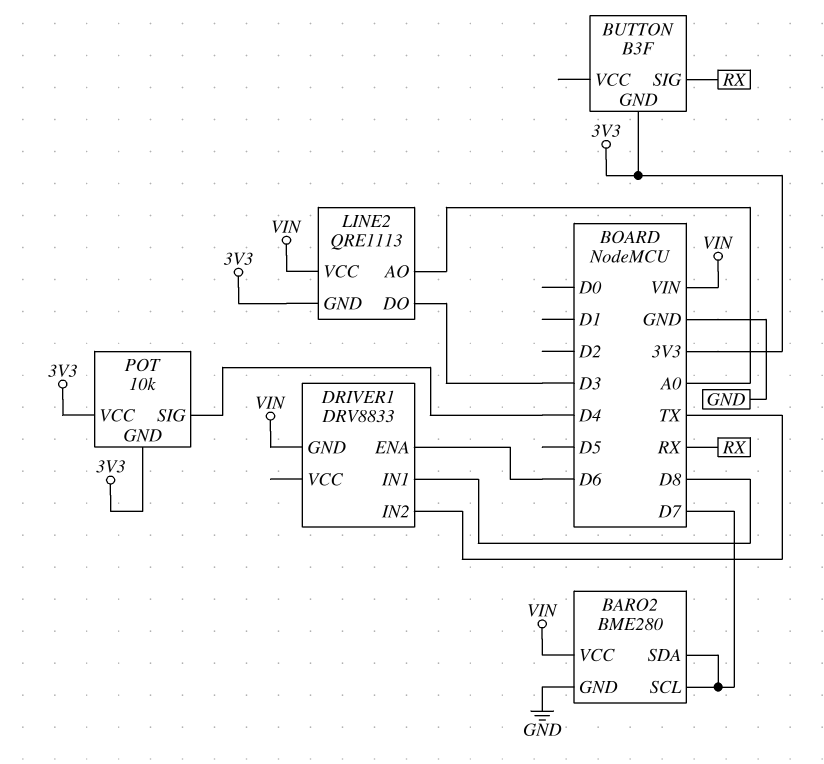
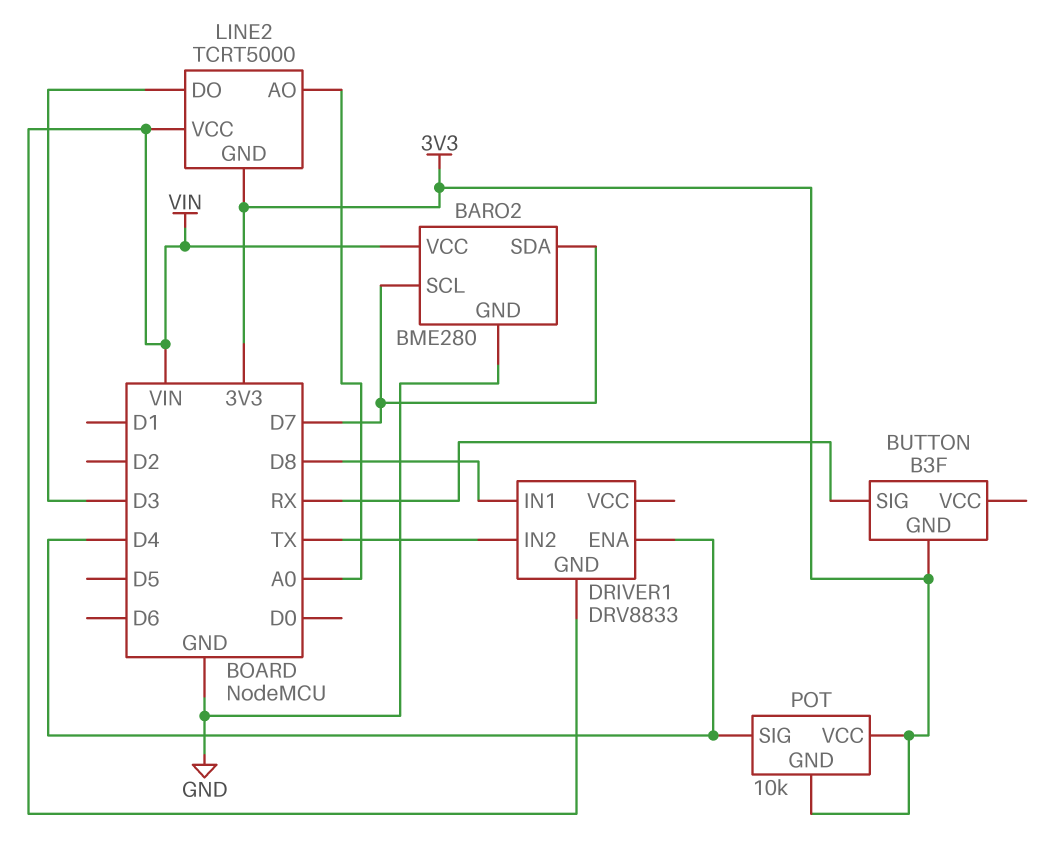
DRIVER1 pin ENA: D6 -> D4
LINE2: QRE1113 -> TCRT5000

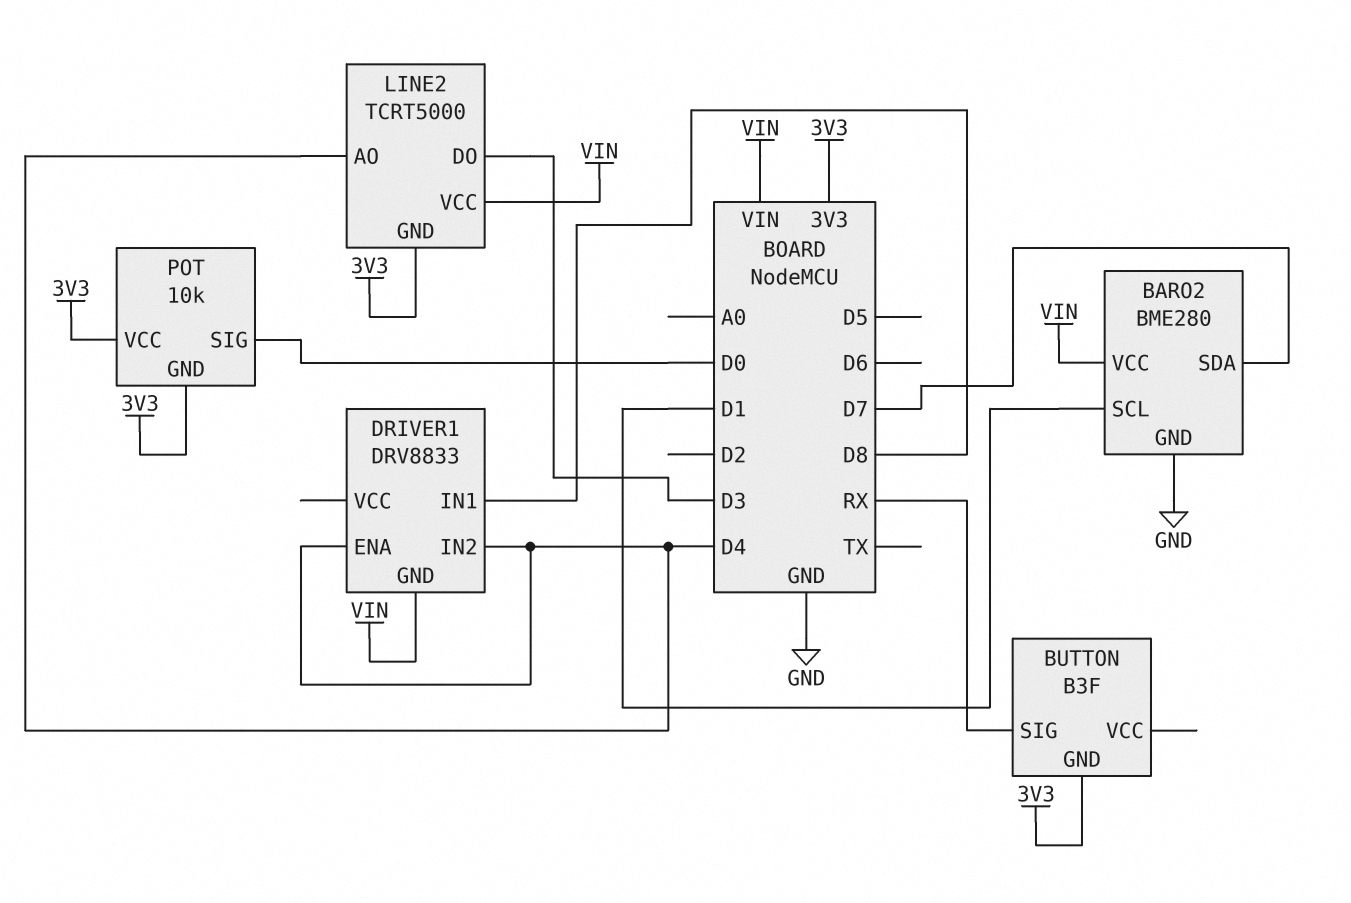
BARO2 pin SCL: D7 -> D1
DRIVER1 pin IN2: TX -> D4
LINE2 pin AO: A0 -> D4
POT pin SIG: D4 -> D0

